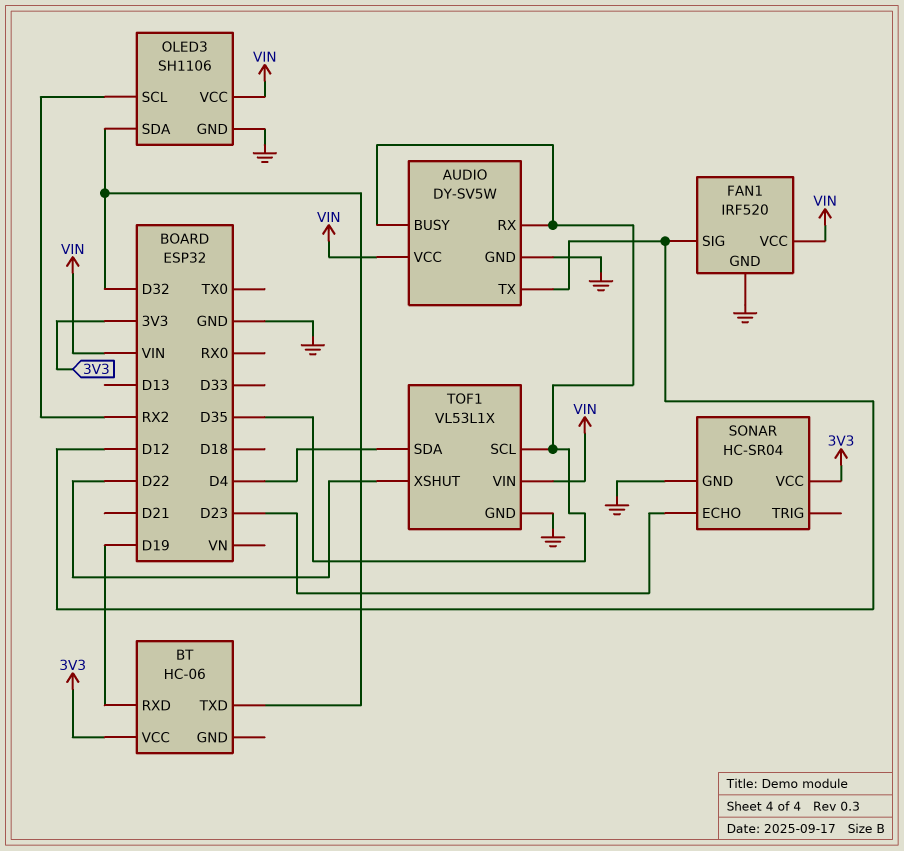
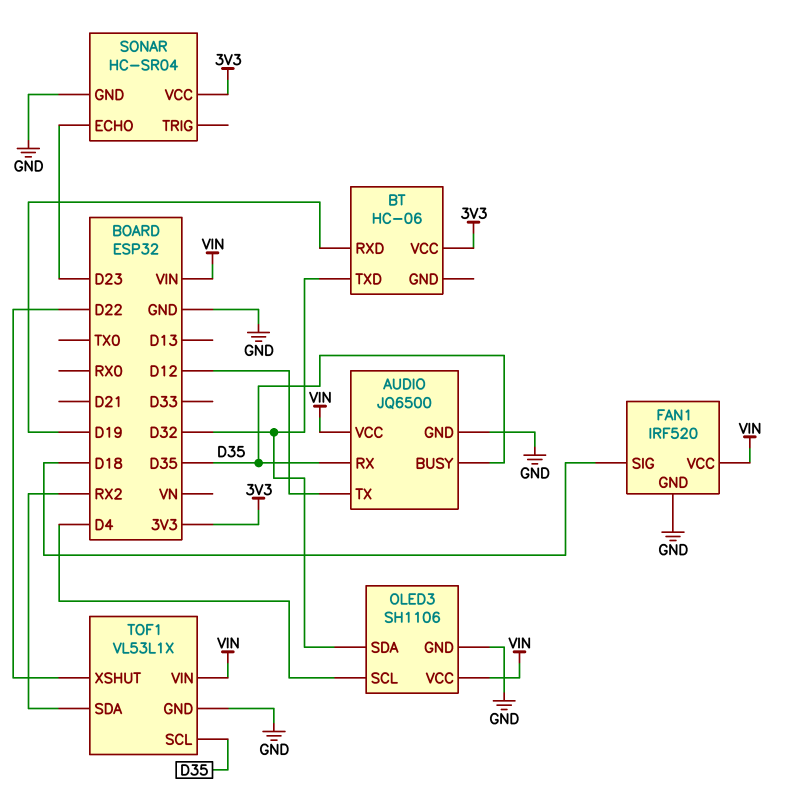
AUDIO: DY-SV5W -> JQ6500
FAN1 pin SIG: D12 -> D18
OLED3 pin SCL: RX2 -> D4
TOF1 pin SDA: D4 -> RX2

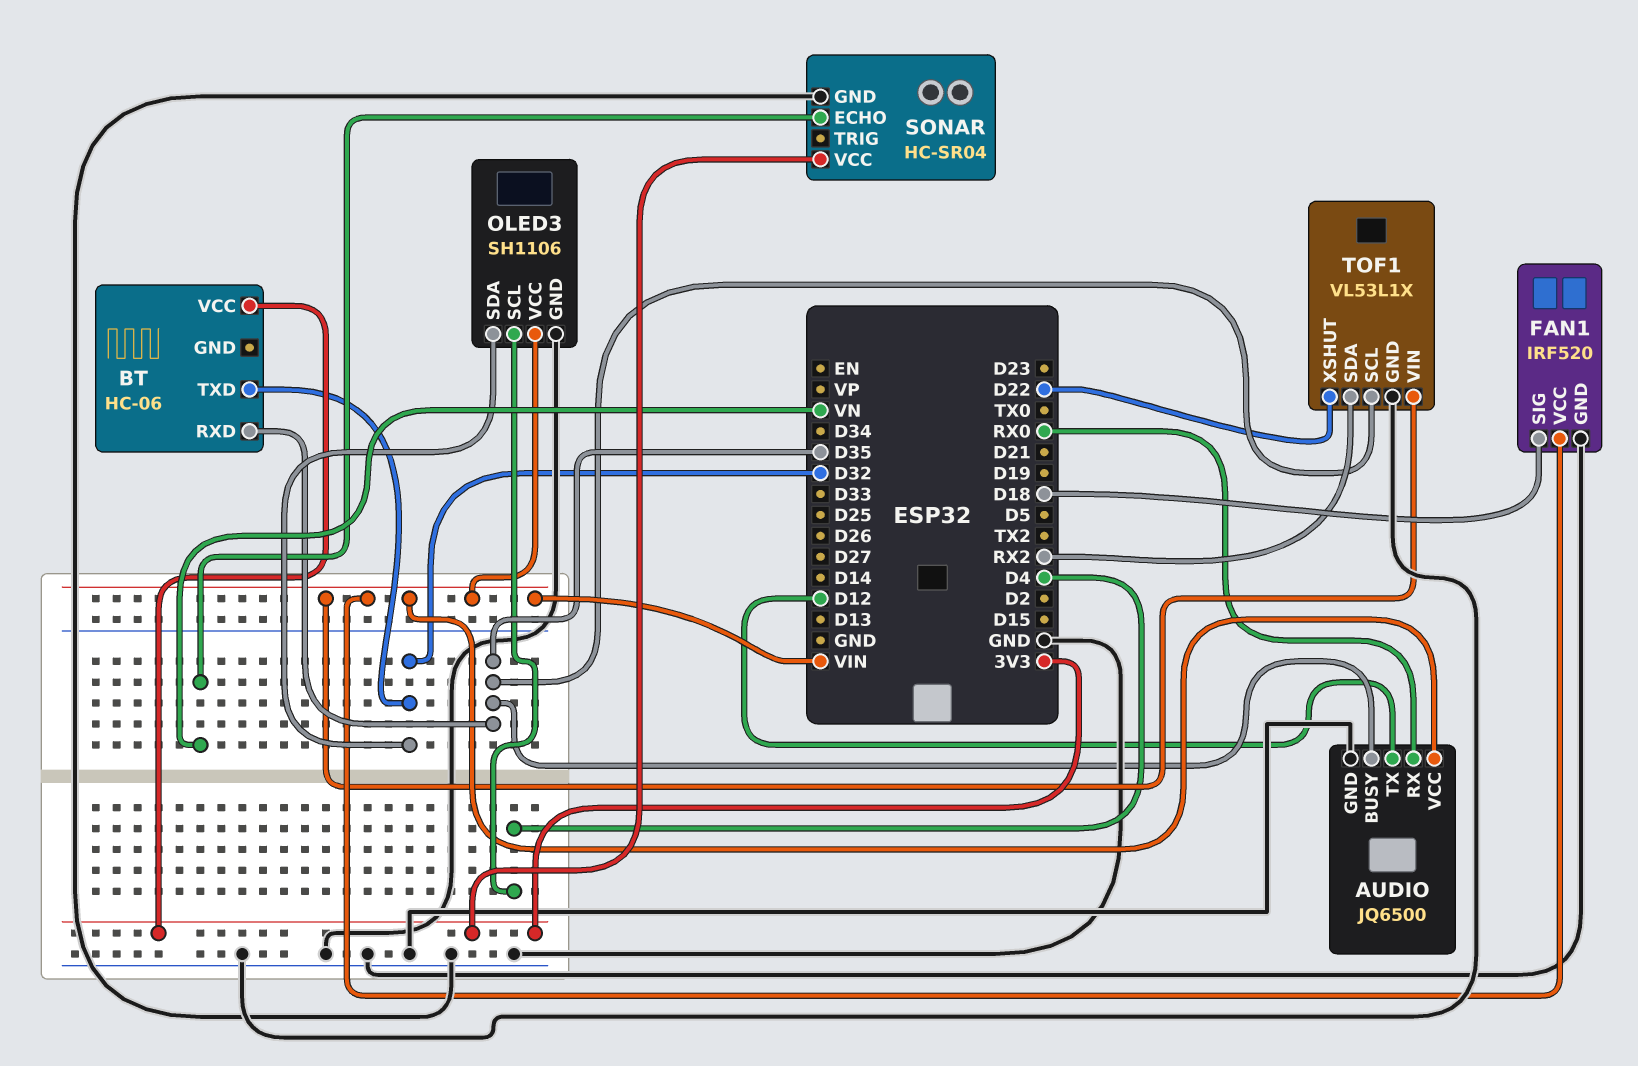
AUDIO pin RX: D35 -> RX0
BT pin RXD: D19 -> D35
SONAR pin ECHO: D23 -> VN

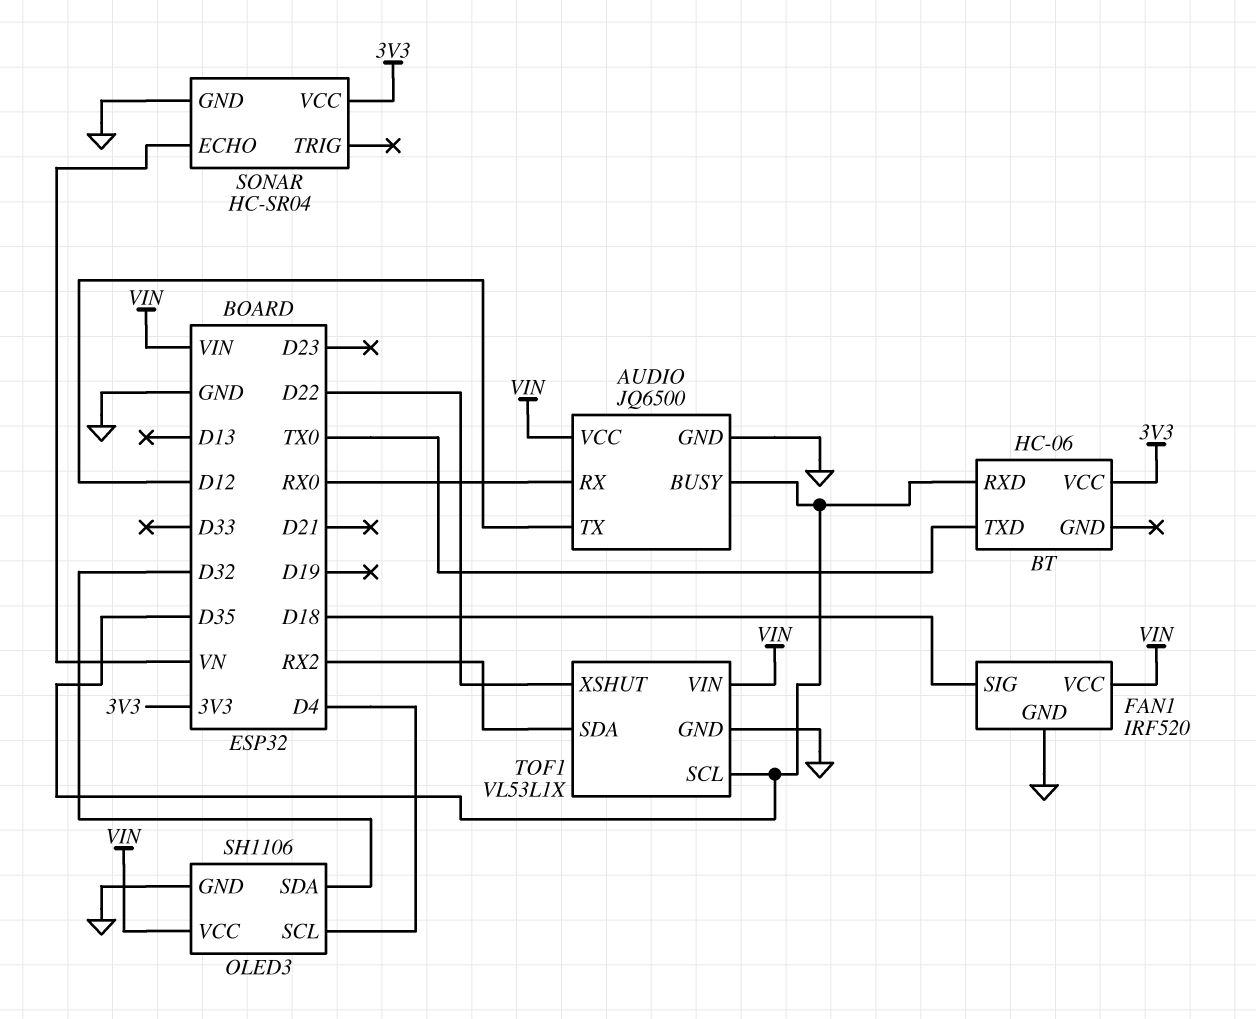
BT pin TXD: D32 -> TX0

